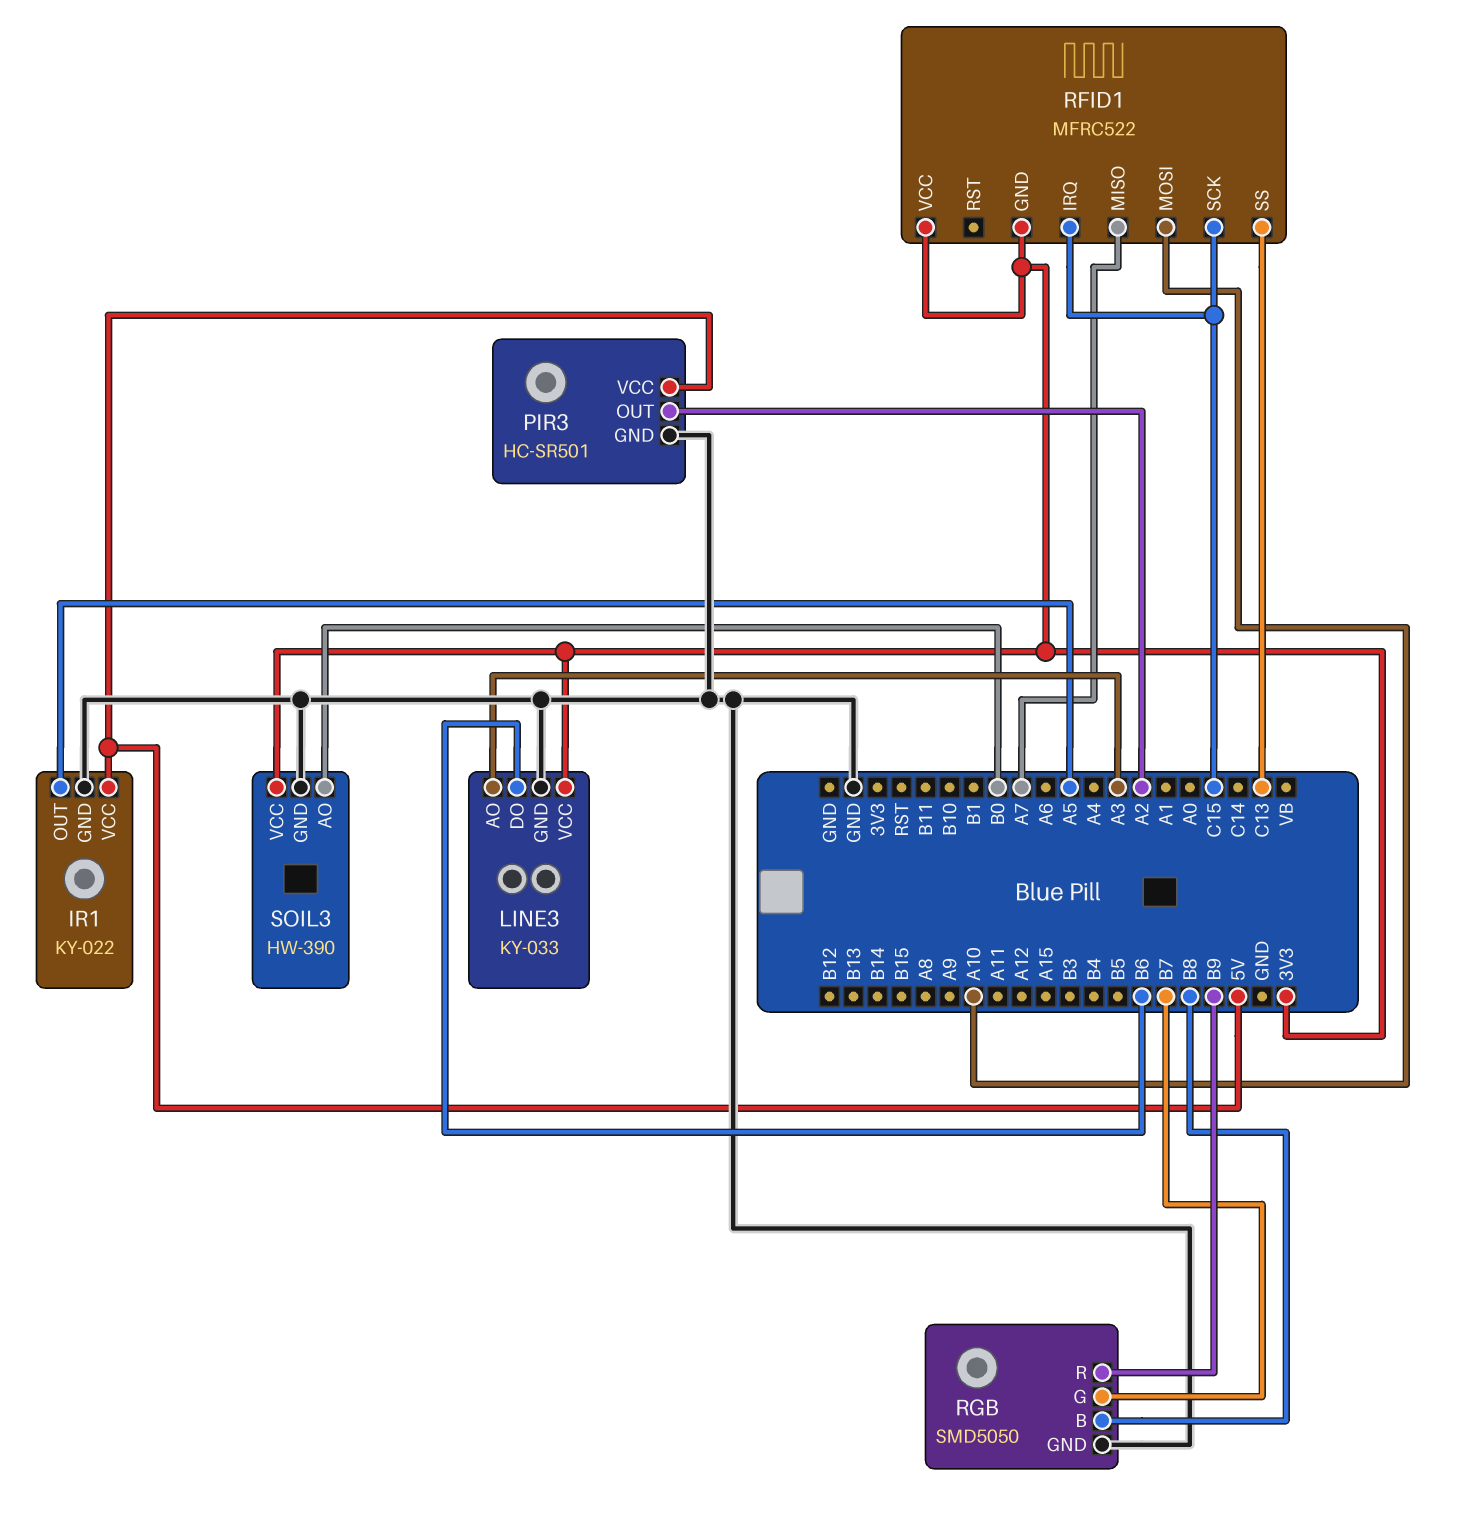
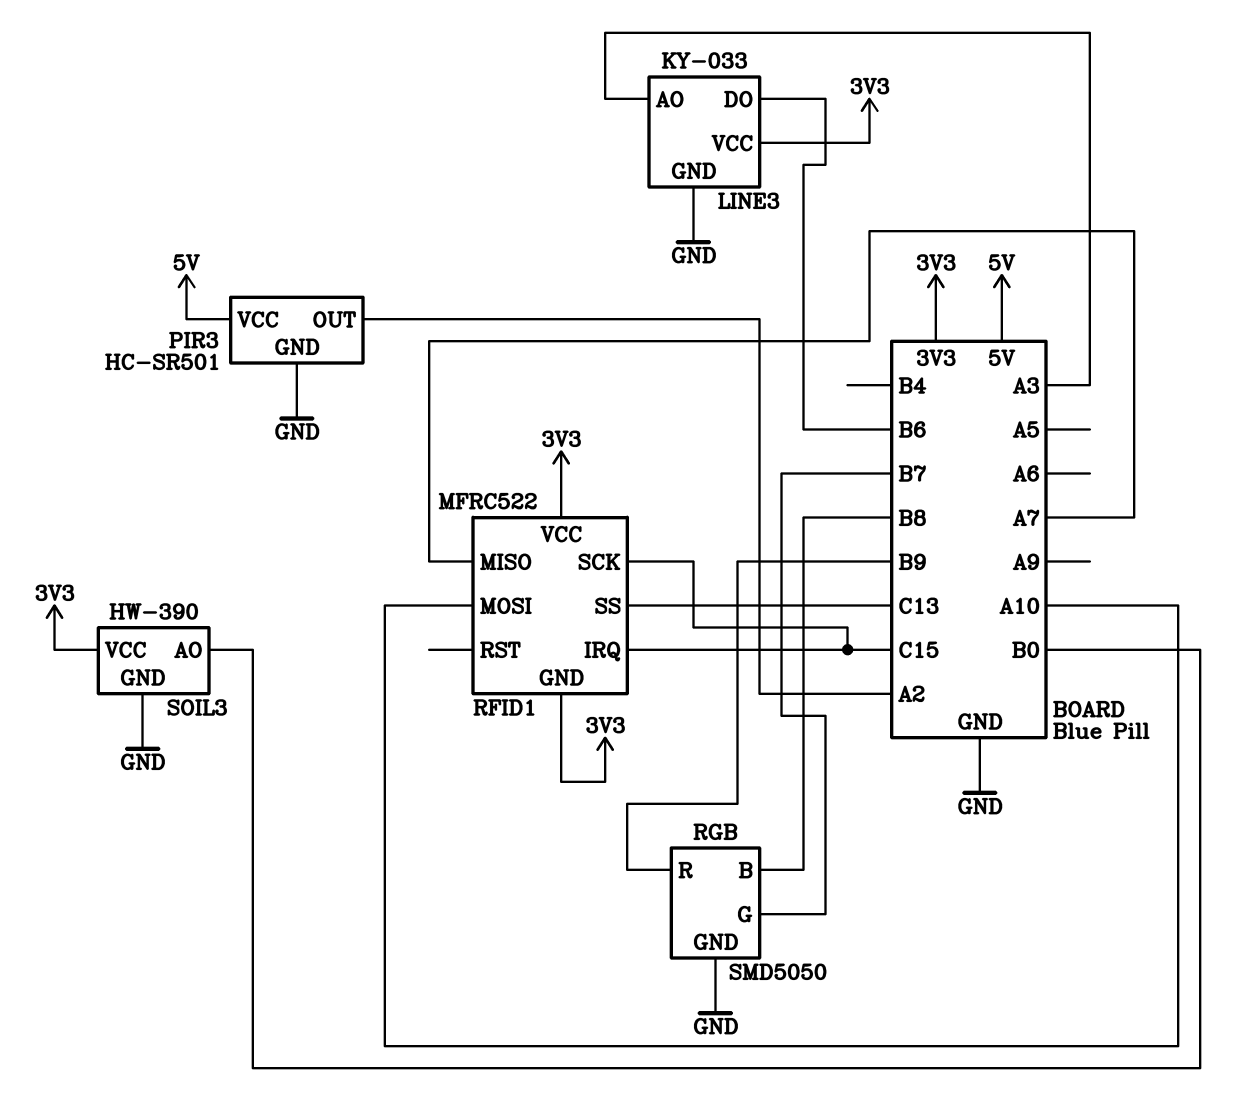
IR1: KY-022 -> none
IR1 pin GND: GND -> none
IR1 pin OUT: A5 -> none
IR1 pin VCC: 5V -> none

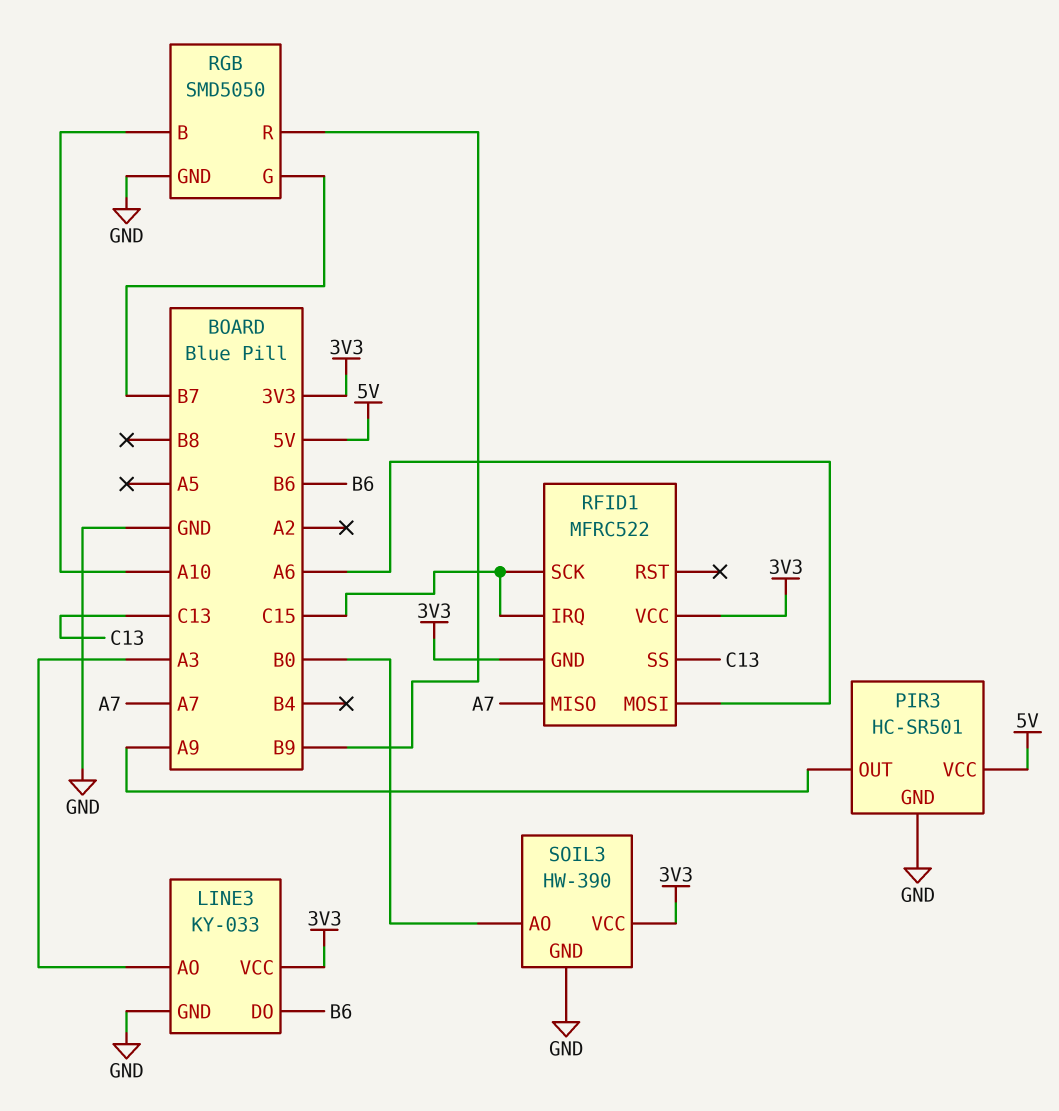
PIR3 pin OUT: A2 -> A9
RFID1 pin MOSI: A10 -> A6
RGB pin B: B8 -> A10

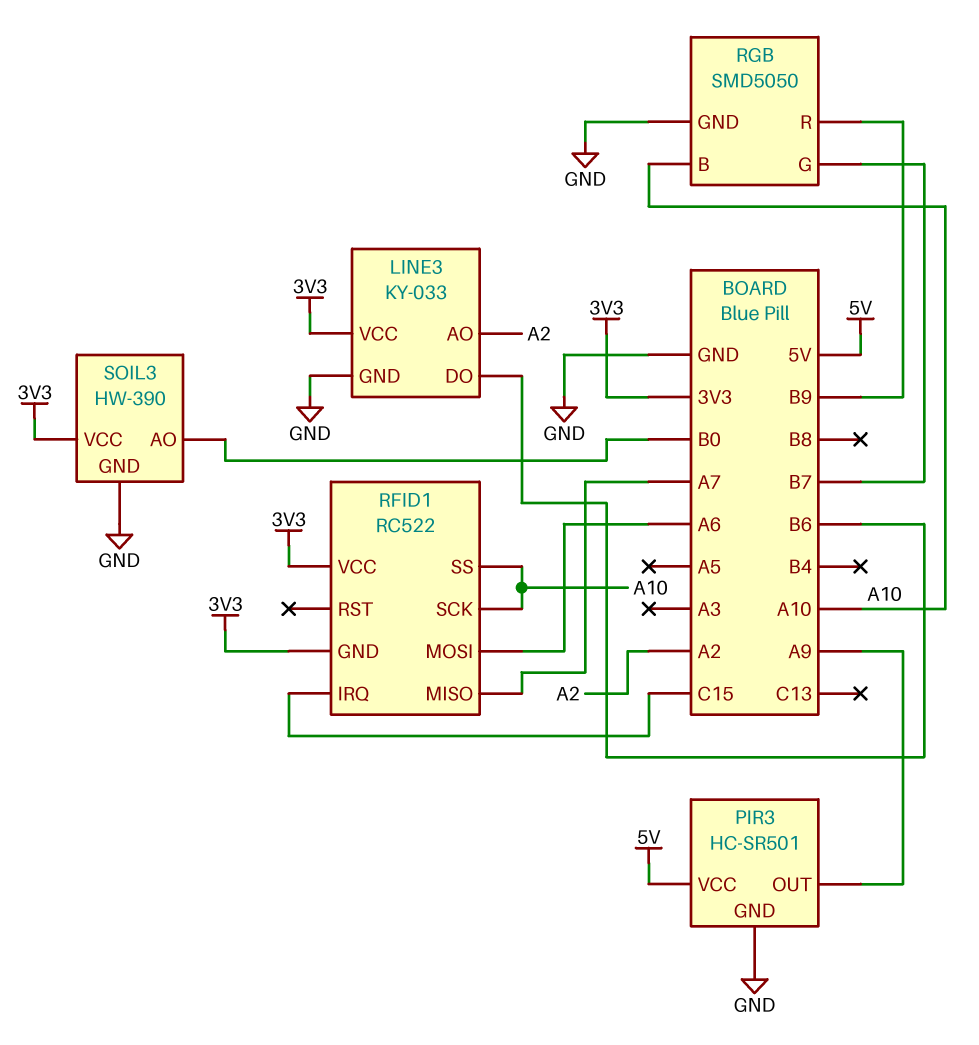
LINE3 pin AO: A3 -> A2
RFID1: MFRC522 -> RC522
RFID1 pin SCK: C15 -> A10
RFID1 pin SS: C13 -> A10

